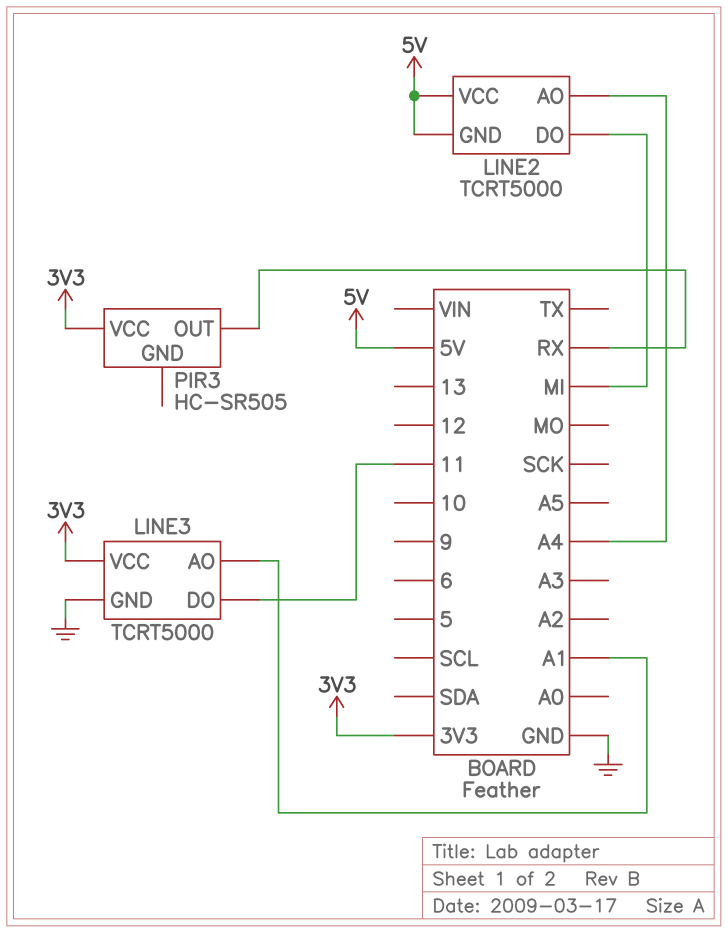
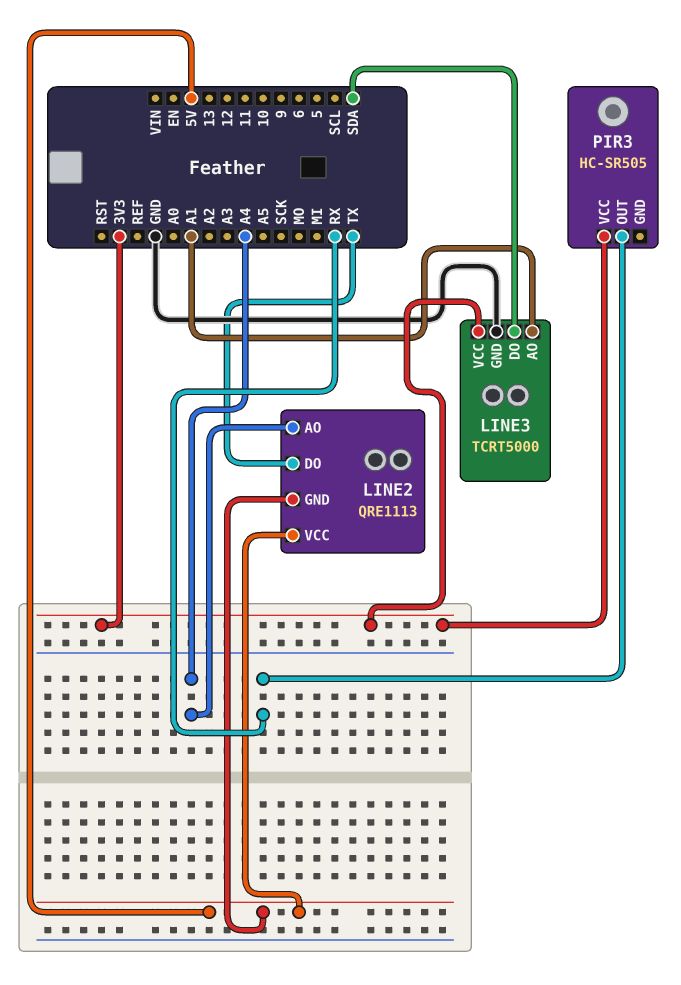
LINE2: TCRT5000 -> QRE1113
LINE2 pin DO: MI -> TX
LINE3 pin DO: 11 -> SDA

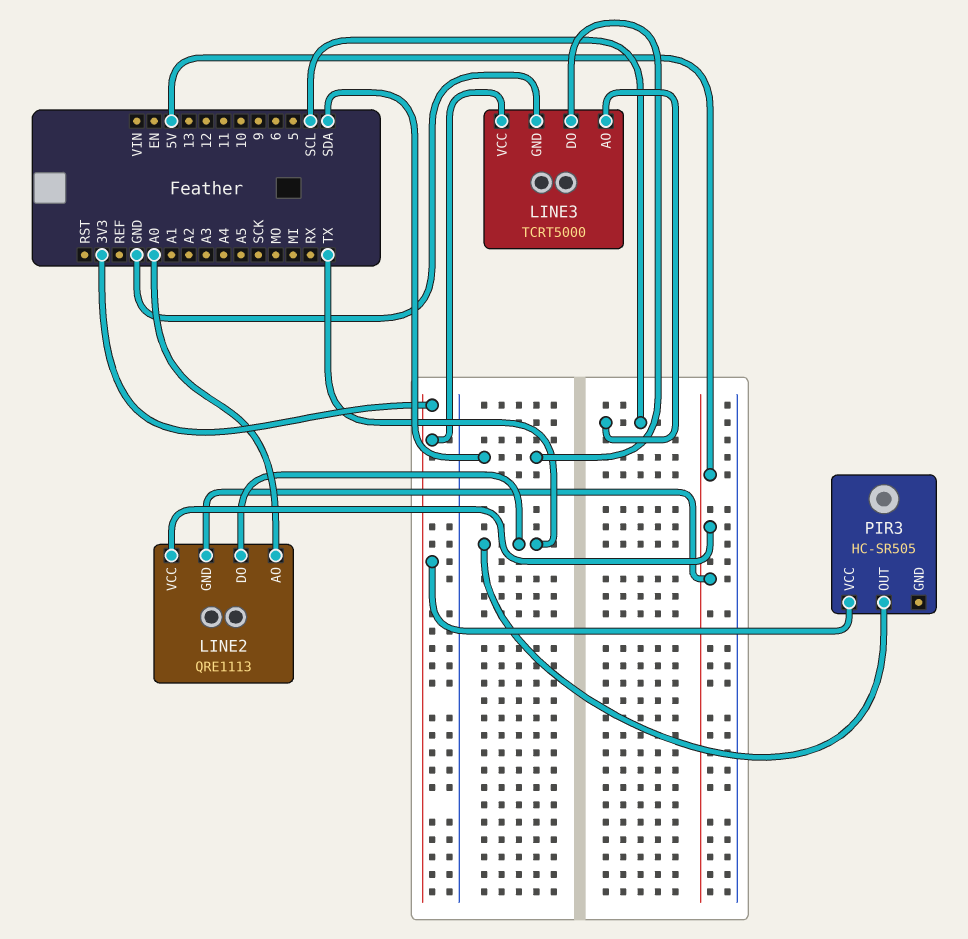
LINE2 pin AO: A4 -> A0
LINE3 pin AO: A1 -> SCL
PIR3 pin OUT: RX -> TX

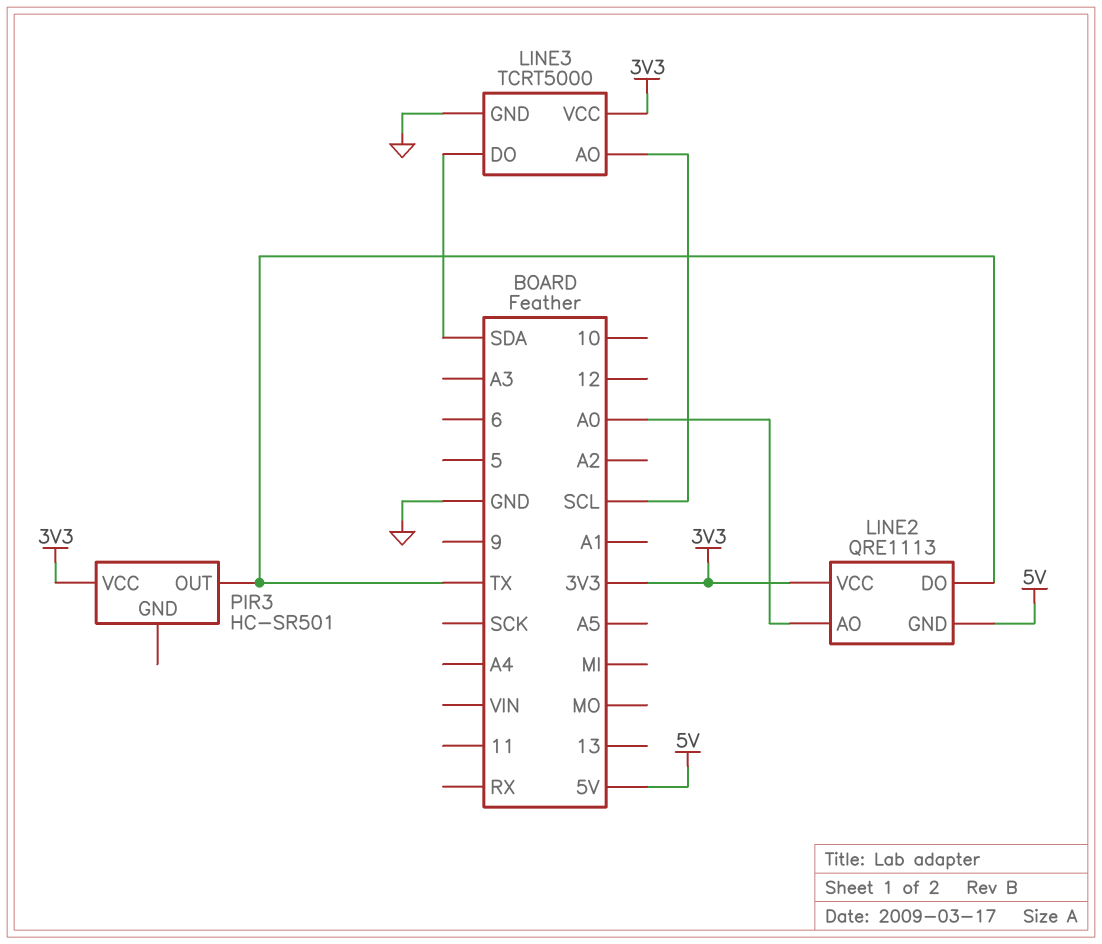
LINE2 pin VCC: 5V -> 3V3
PIR3: HC-SR505 -> HC-SR501

